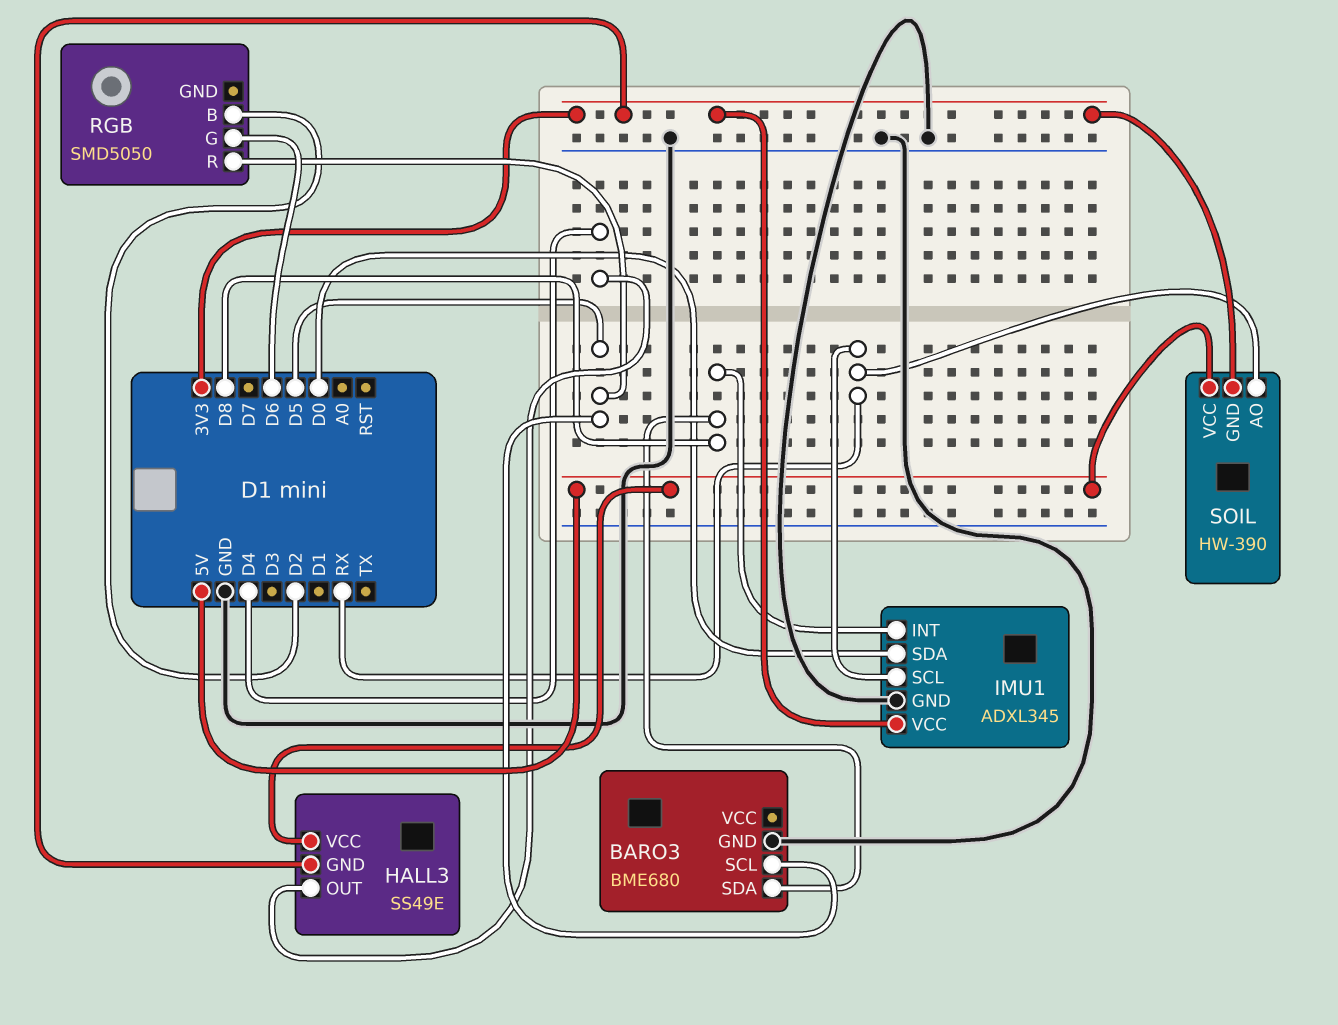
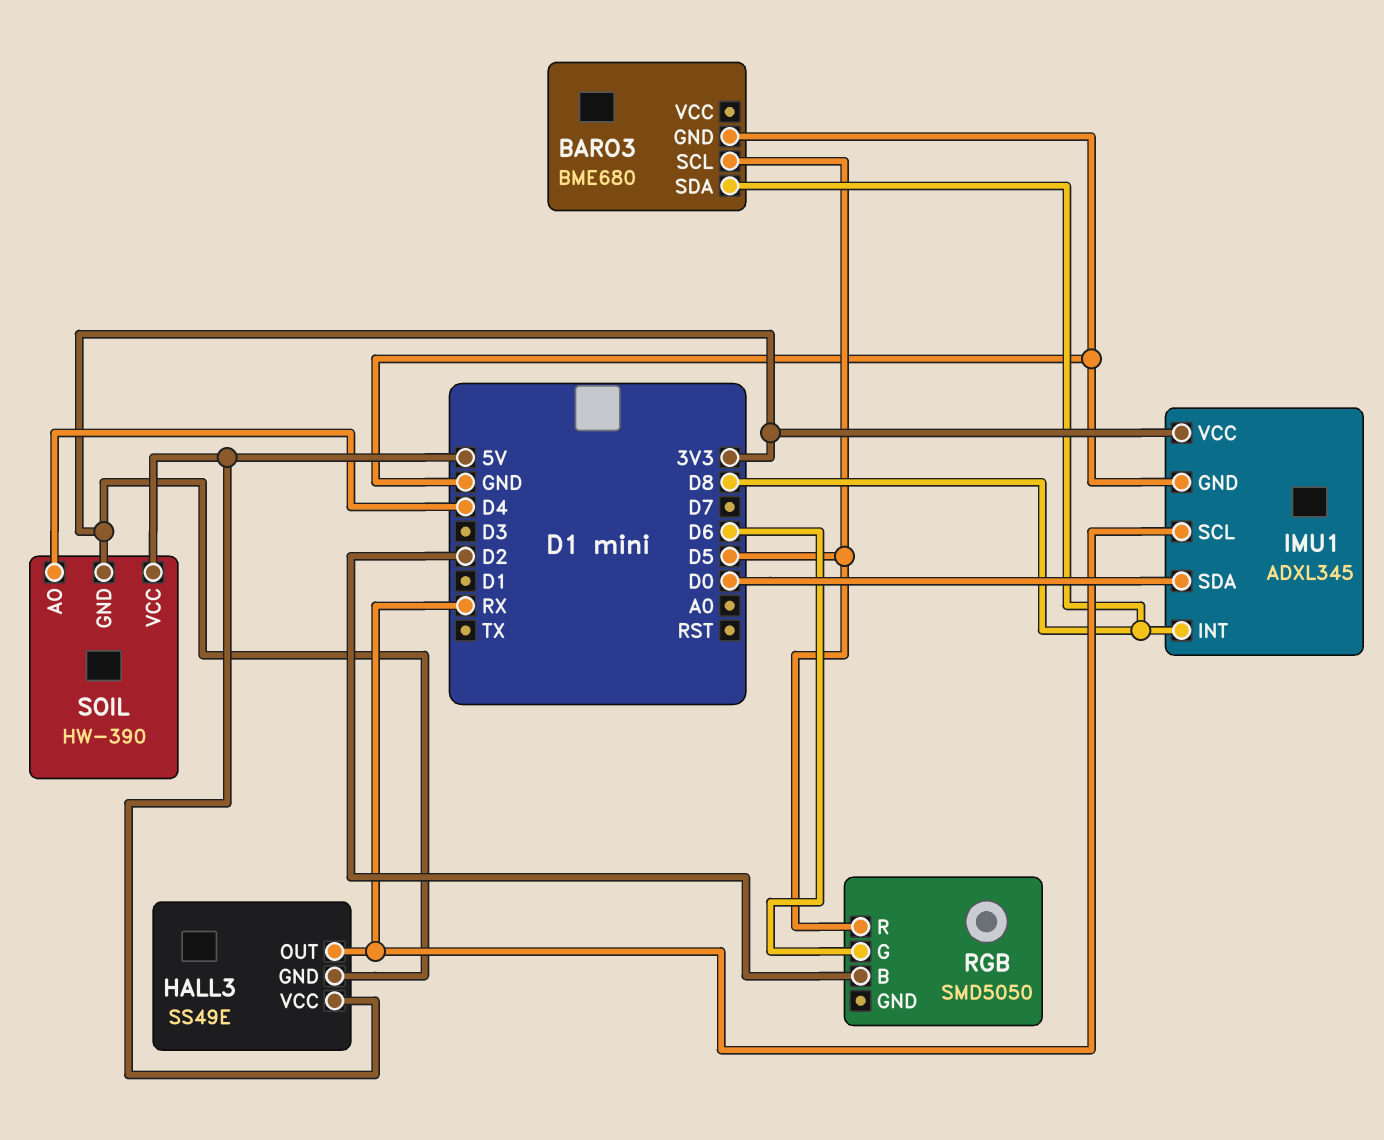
HALL3 pin OUT: D4 -> RX
SOIL pin AO: RX -> D4

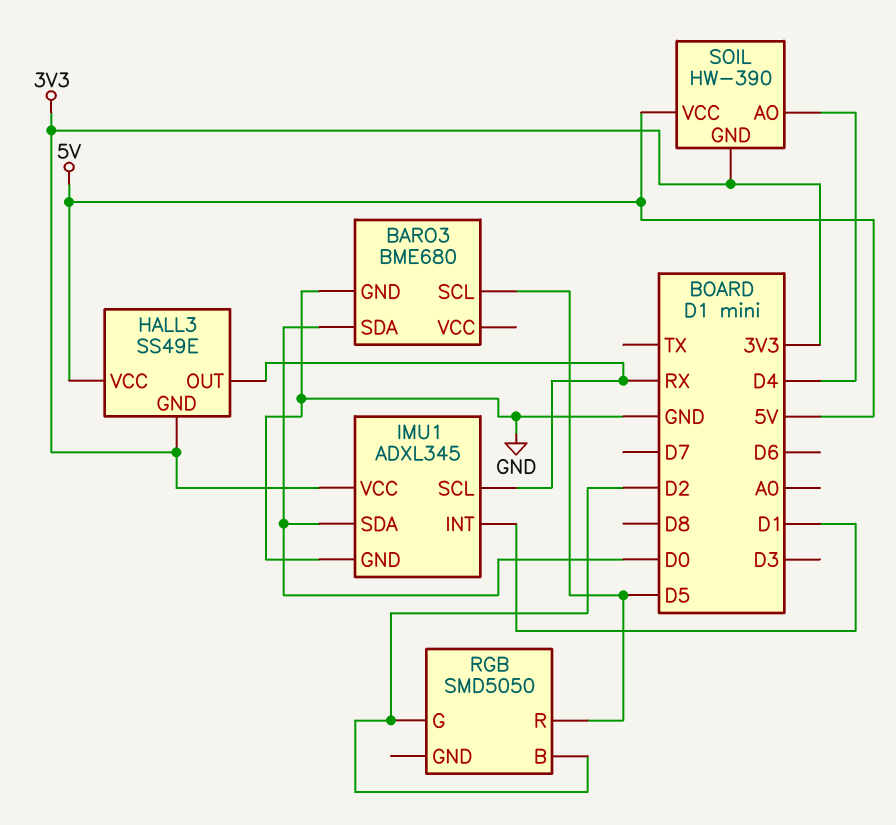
BARO3 pin SDA: D8 -> D0
IMU1 pin INT: D8 -> D1
RGB pin G: D6 -> D2

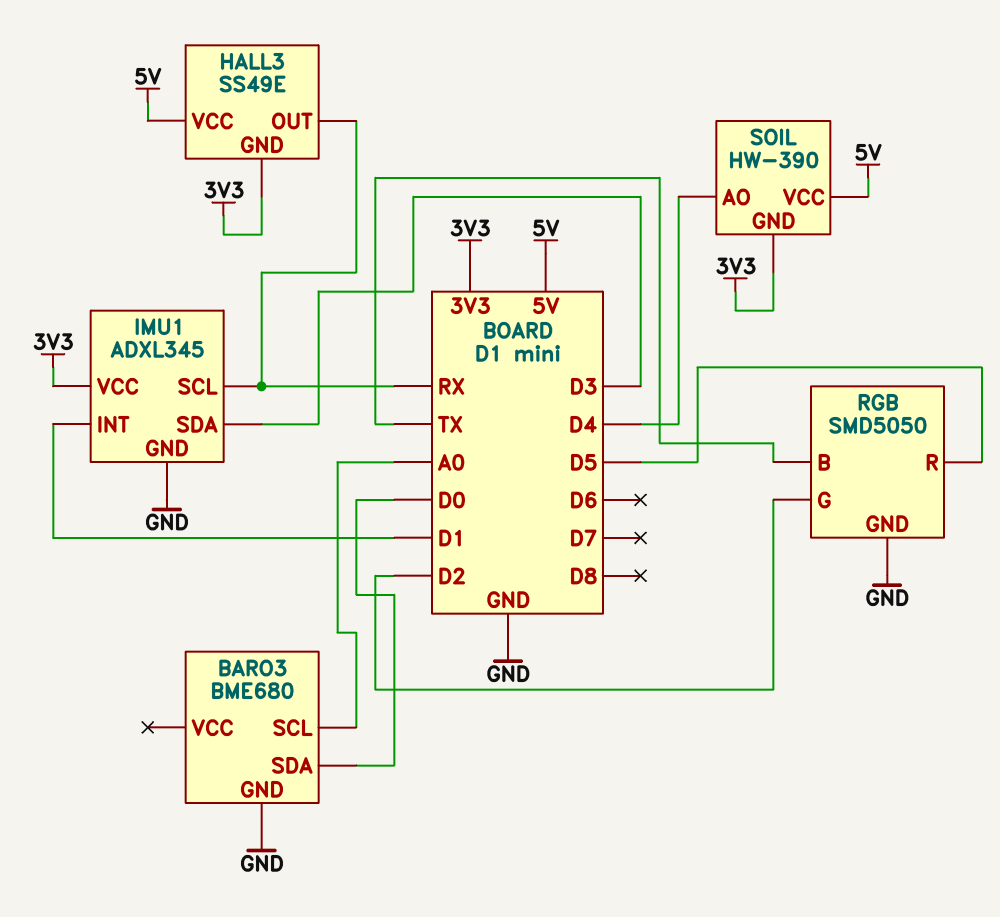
BARO3 pin SCL: D5 -> A0
IMU1 pin SDA: D0 -> D3
RGB pin B: D2 -> TX
RGB pin GND: none -> GND

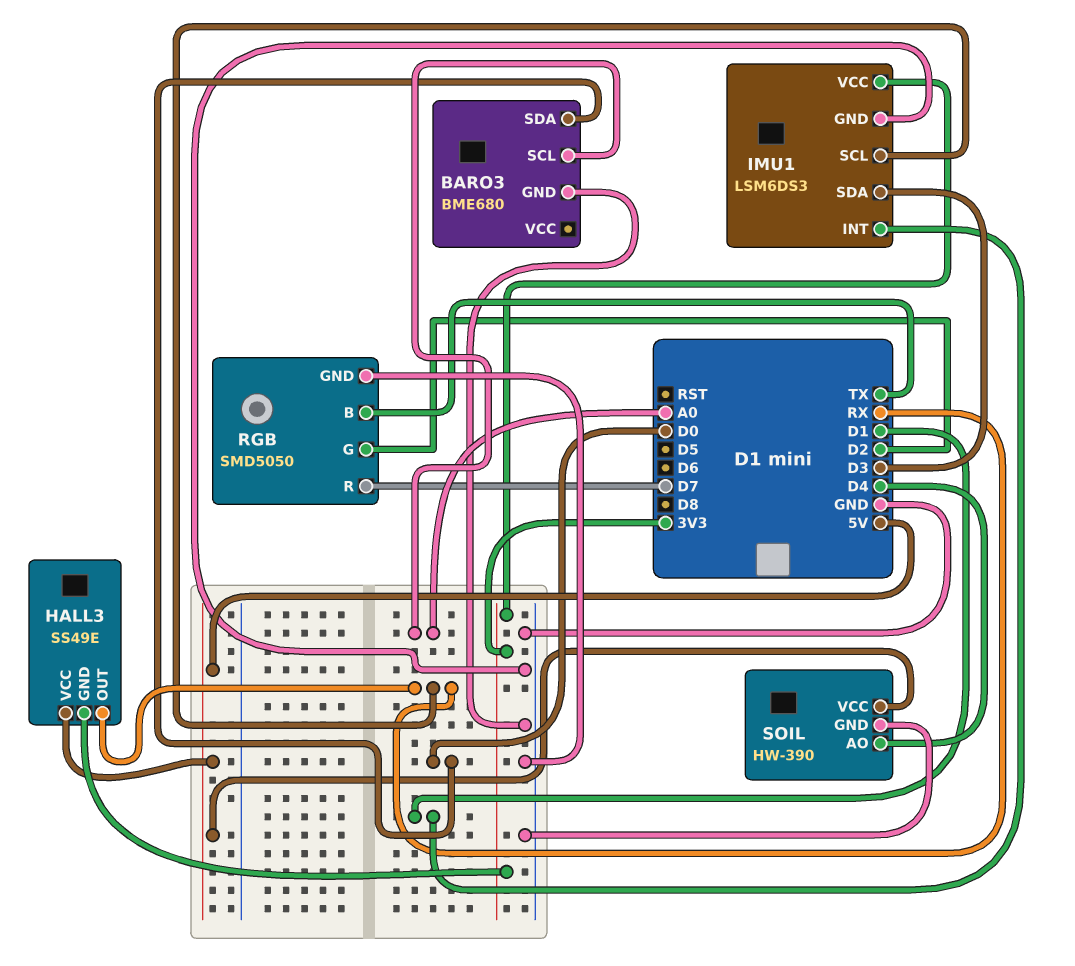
IMU1: ADXL345 -> LSM6DS3
RGB pin R: D5 -> D7
SOIL pin GND: 3V3 -> GND

